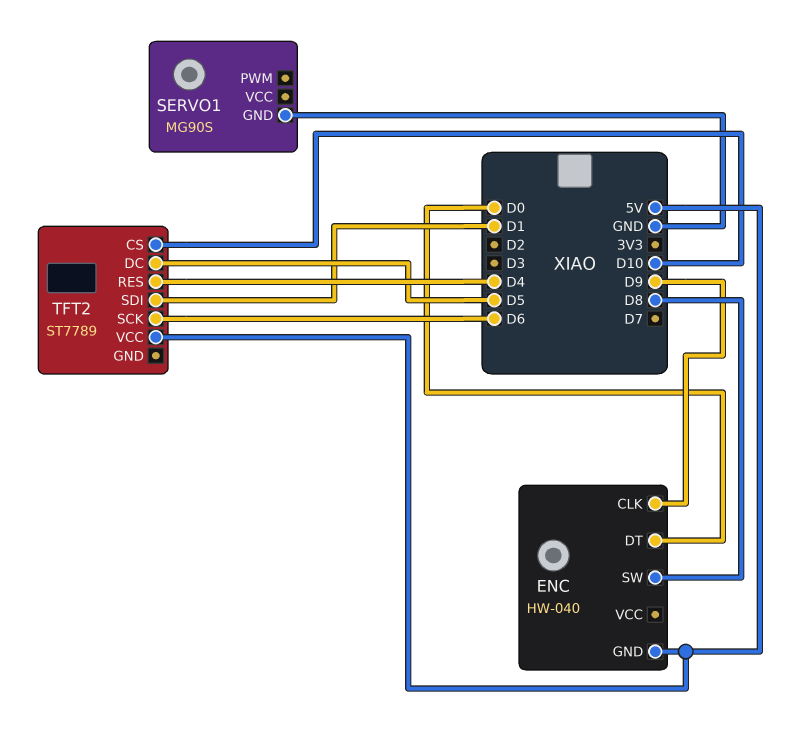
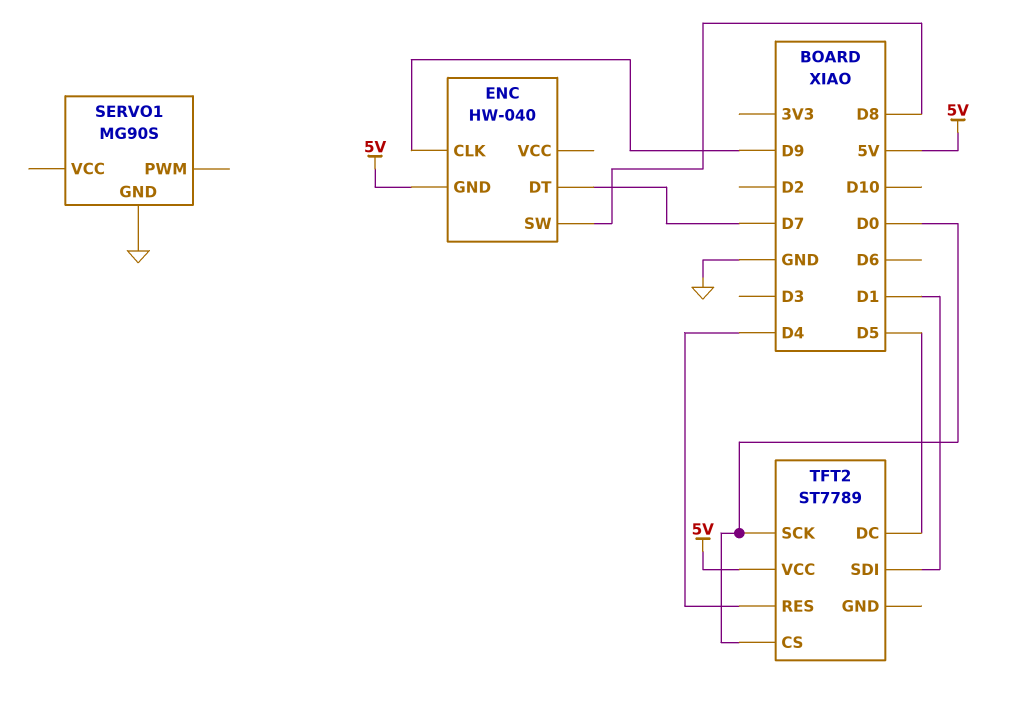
ENC pin DT: D0 -> D7
TFT2 pin CS: D10 -> D0
TFT2 pin SCK: D6 -> D0

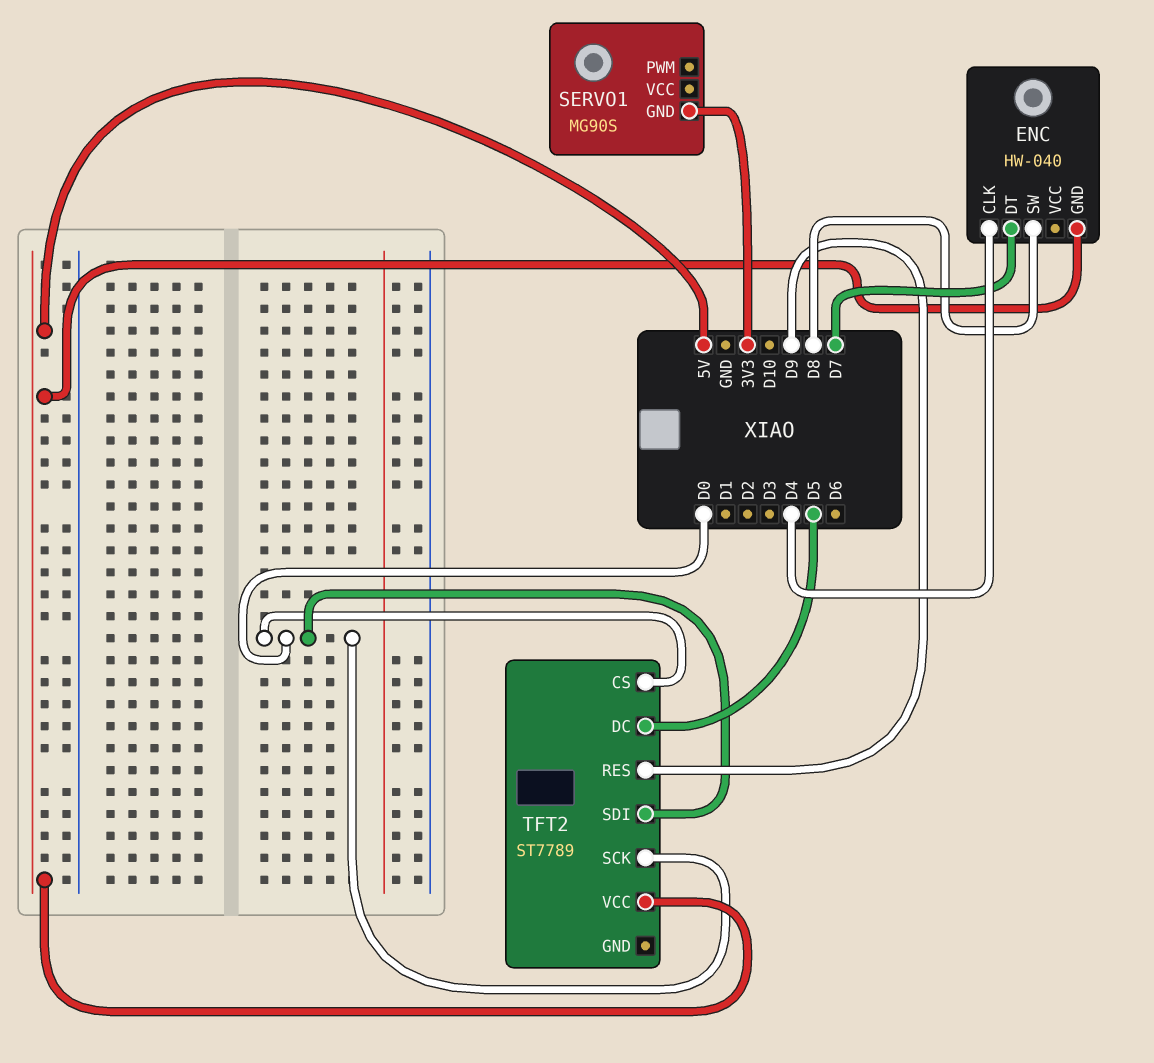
ENC pin CLK: D9 -> D4
SERVO1 pin GND: GND -> 3V3
TFT2 pin RES: D4 -> D9
TFT2 pin SDI: D1 -> D0

